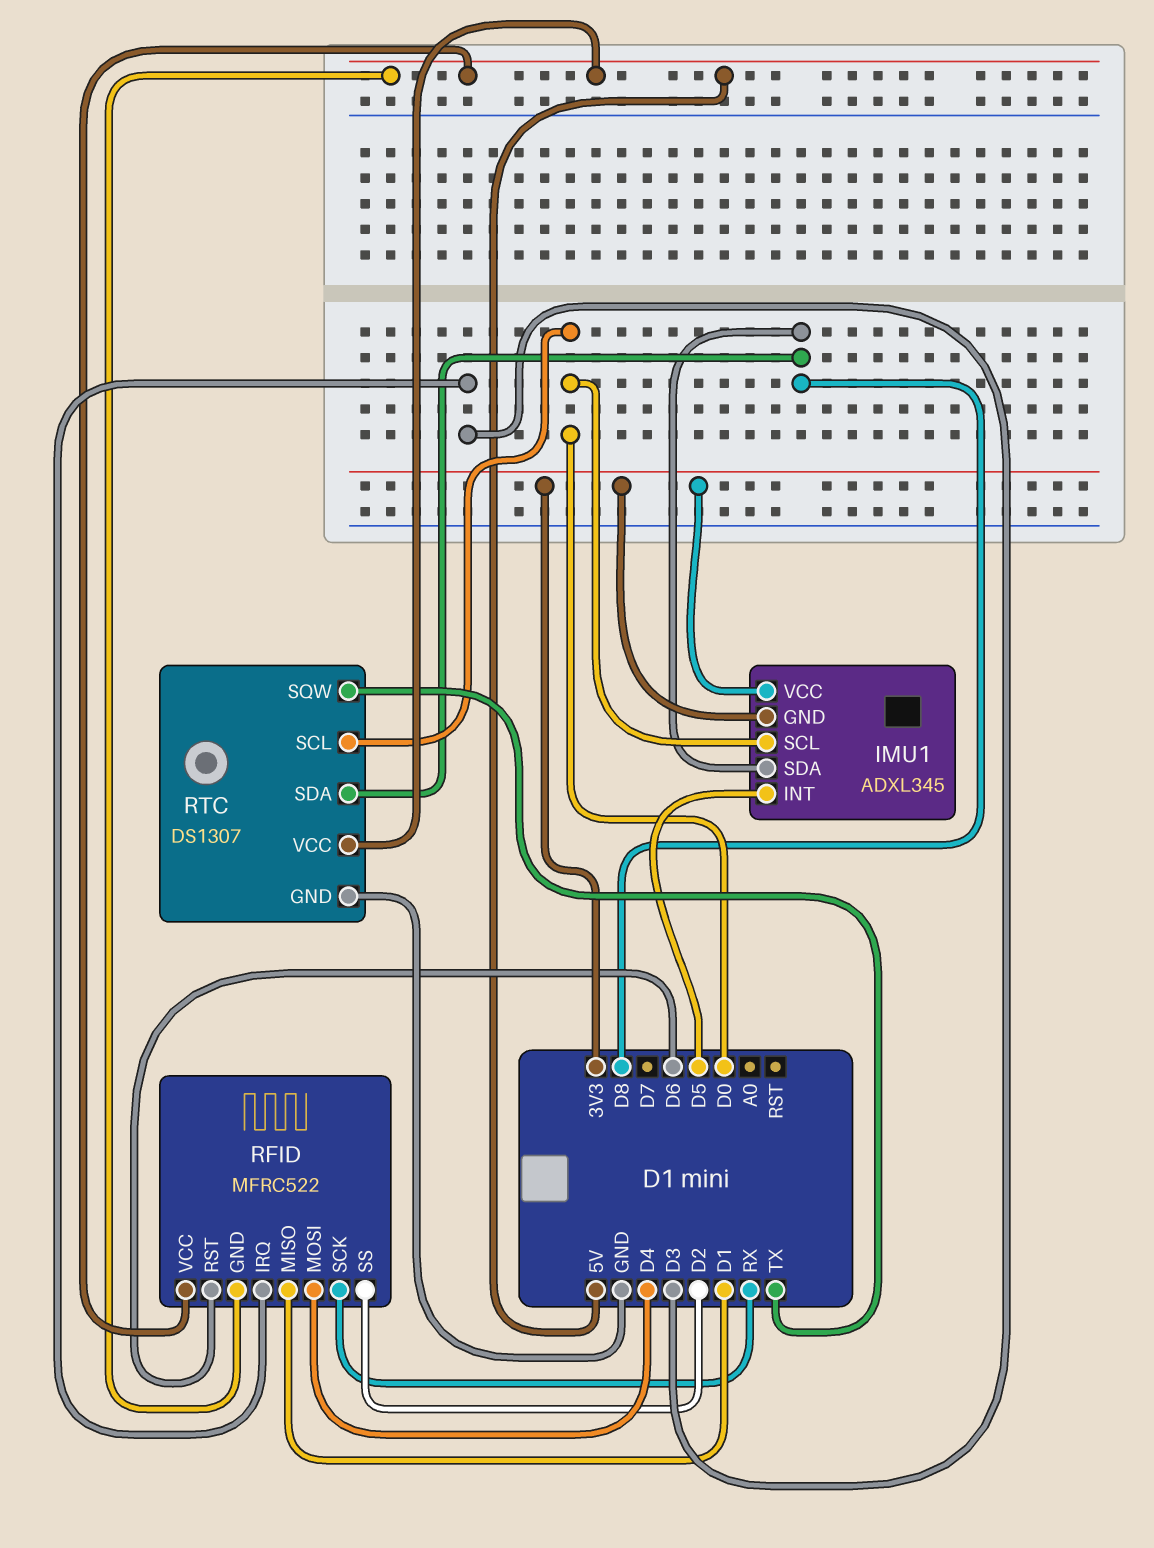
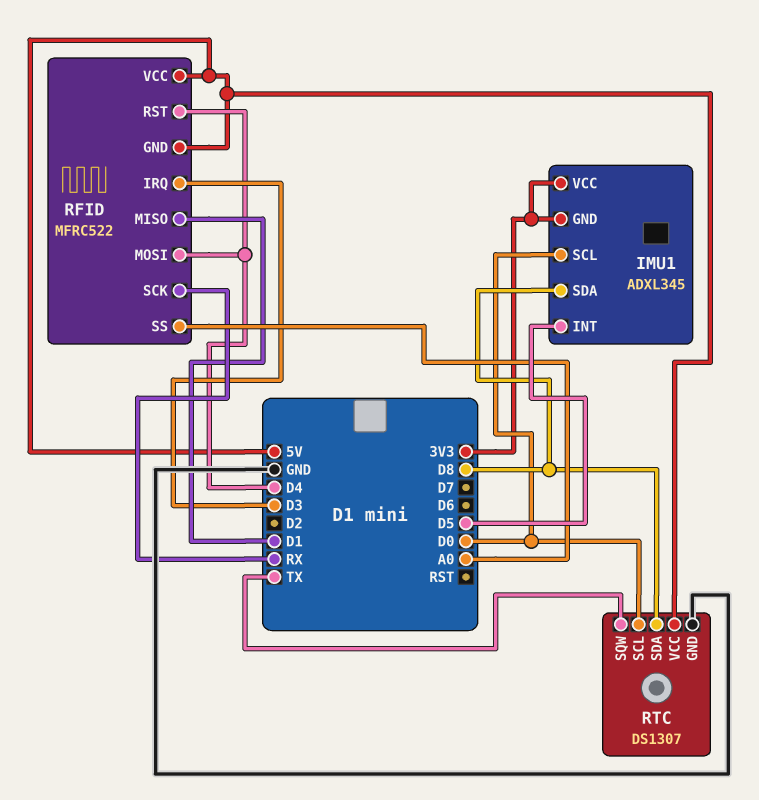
RFID pin RST: D6 -> D4
RFID pin SS: D2 -> A0

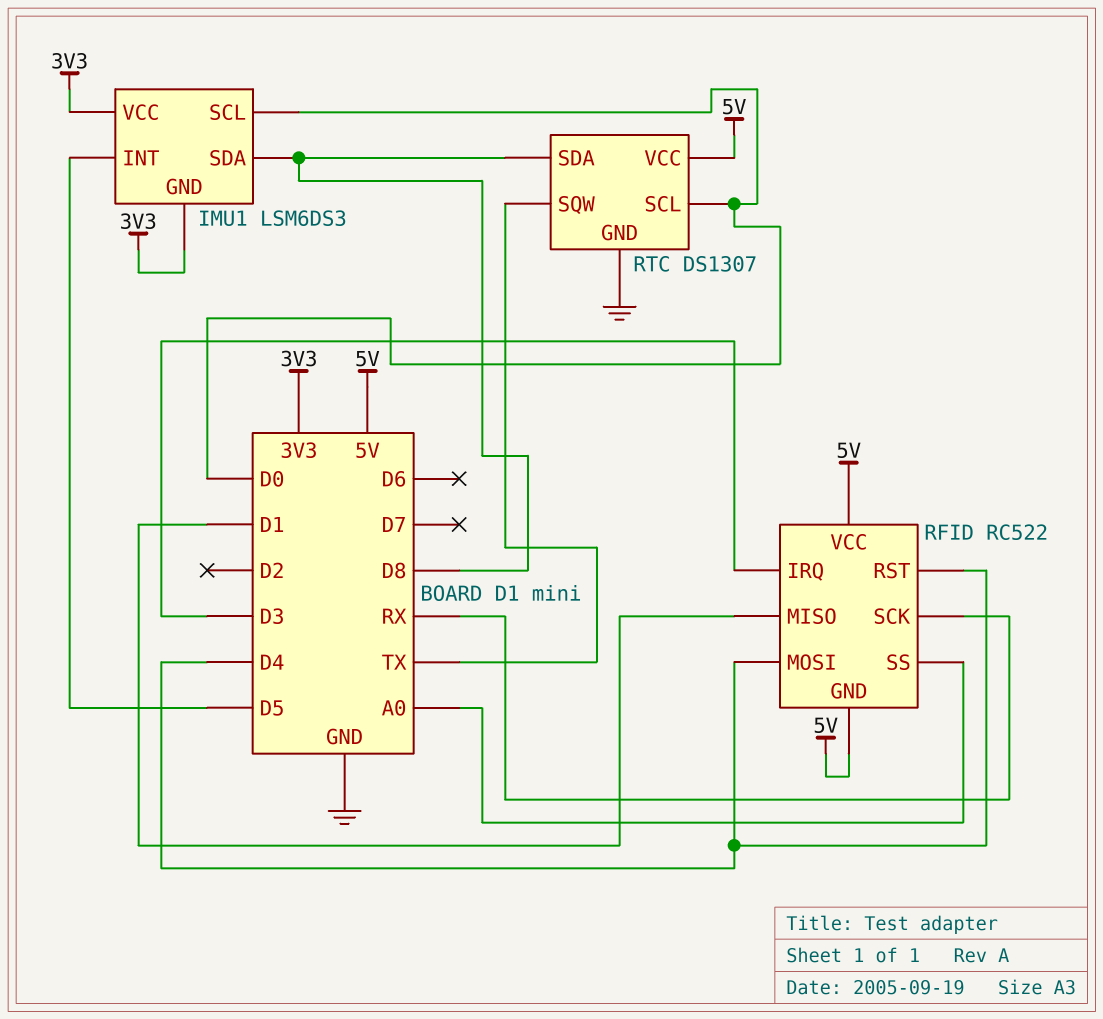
IMU1: ADXL345 -> LSM6DS3
RFID: MFRC522 -> RC522

